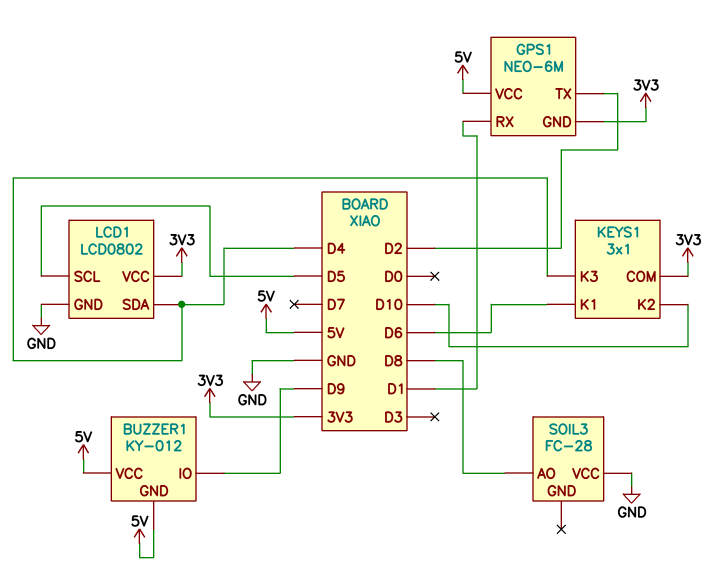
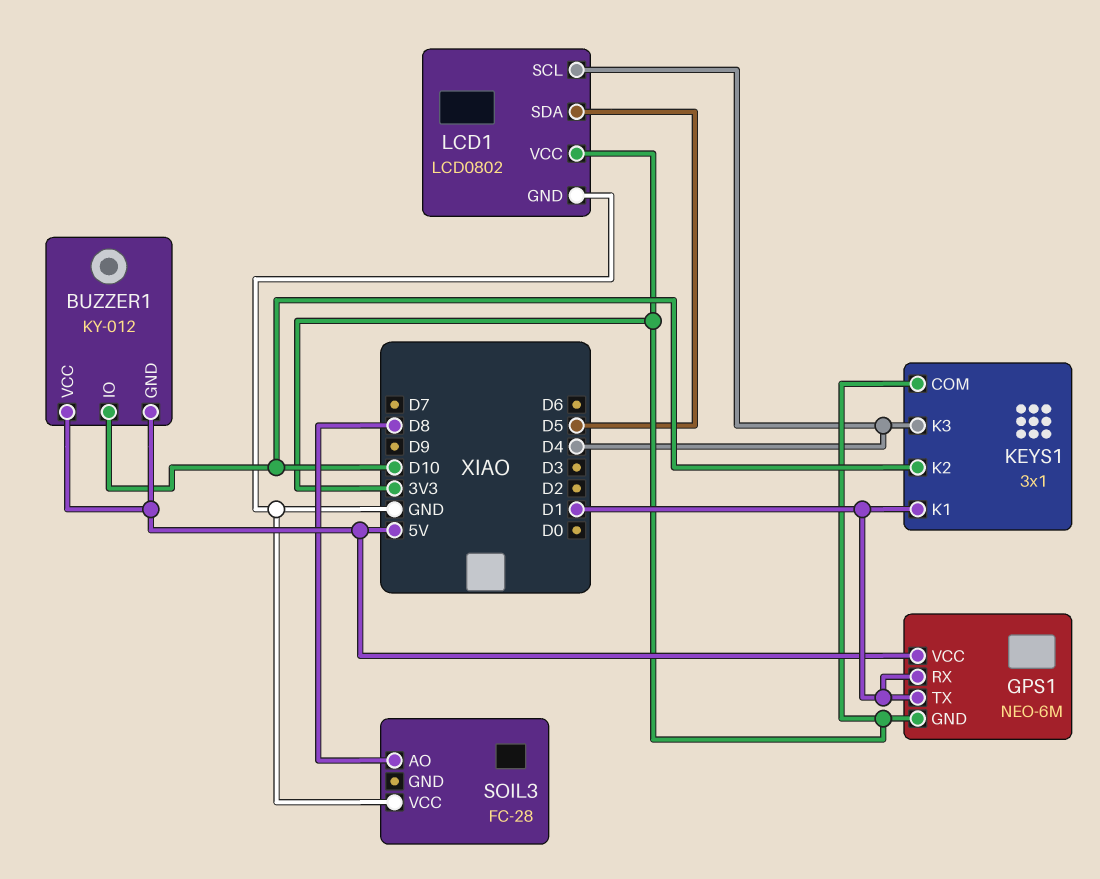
BUZZER1 pin IO: D9 -> D10
GPS1 pin TX: D2 -> D1
KEYS1 pin K1: D6 -> D1
LCD1 pin SCL: D5 -> D4
LCD1 pin SDA: D4 -> D5

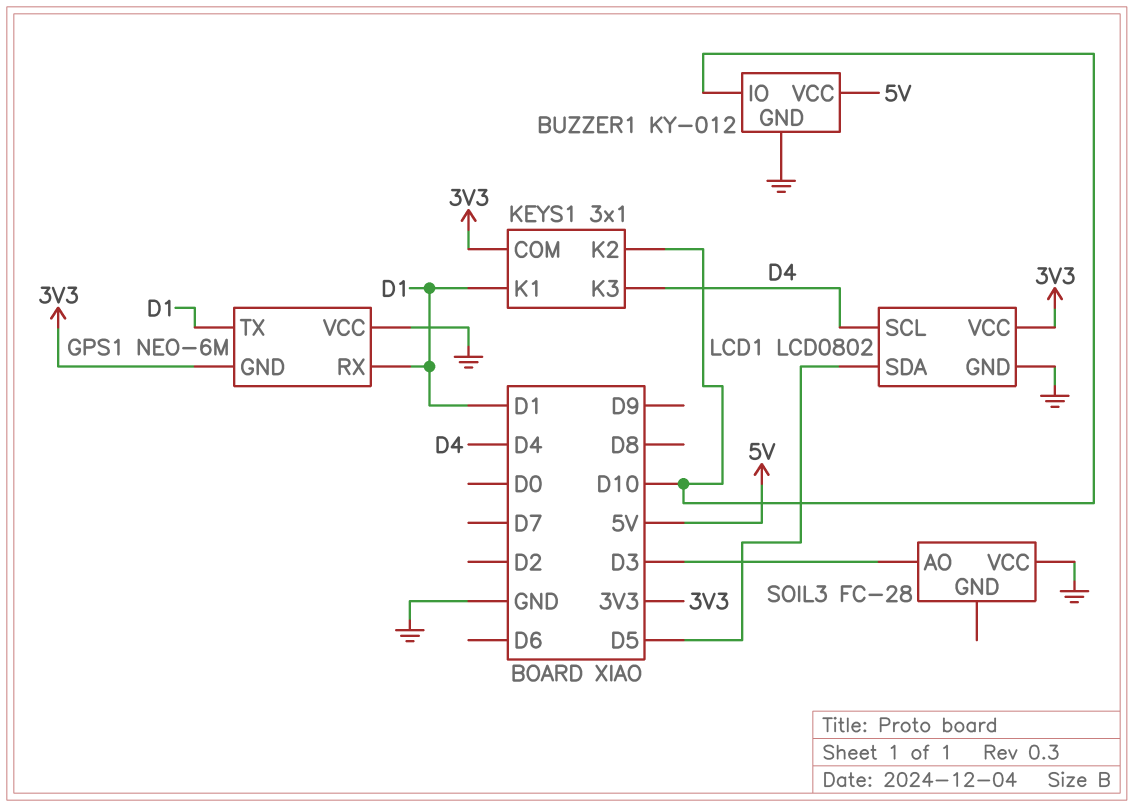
BUZZER1 pin GND: 5V -> GND
GPS1 pin VCC: 5V -> GND
SOIL3 pin AO: D8 -> D3

